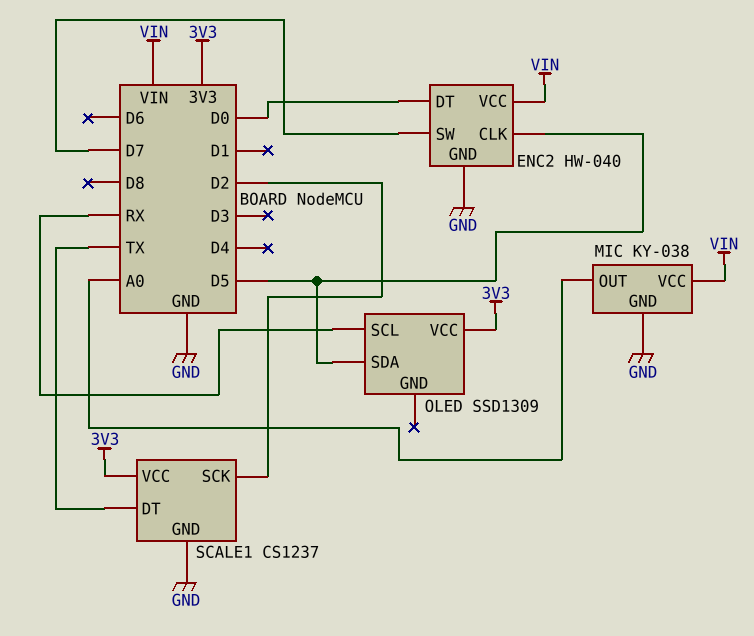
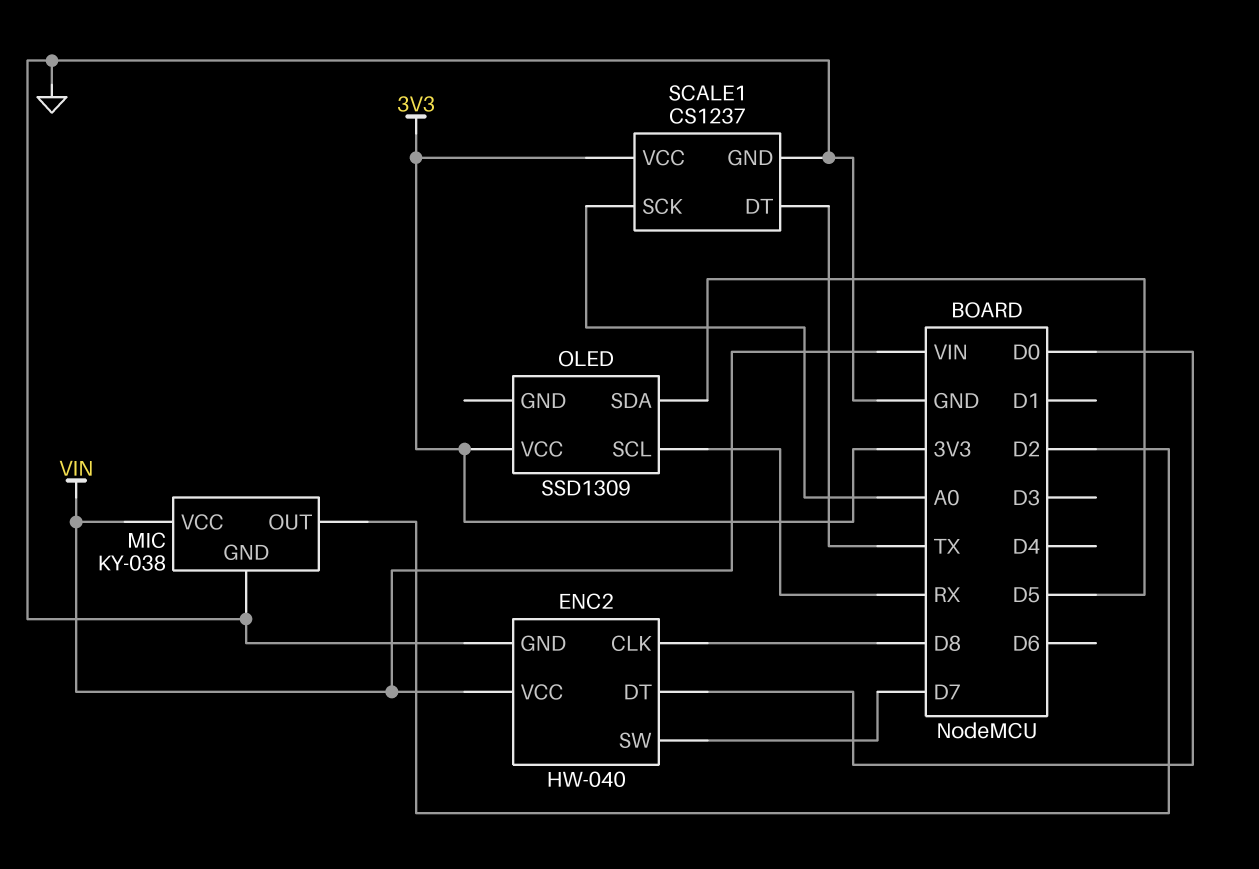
ENC2 pin CLK: D5 -> D8
MIC pin OUT: A0 -> D2
SCALE1 pin SCK: D2 -> A0

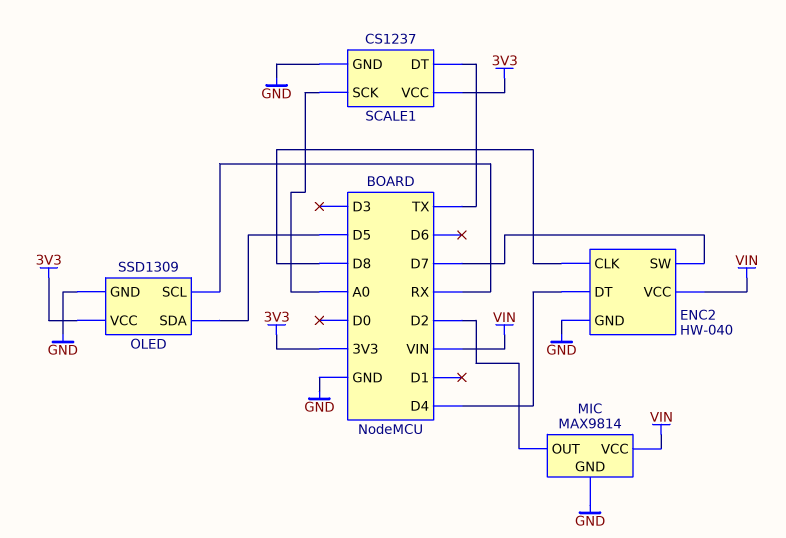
ENC2 pin DT: D0 -> D4
MIC: KY-038 -> MAX9814
OLED pin GND: none -> GND

